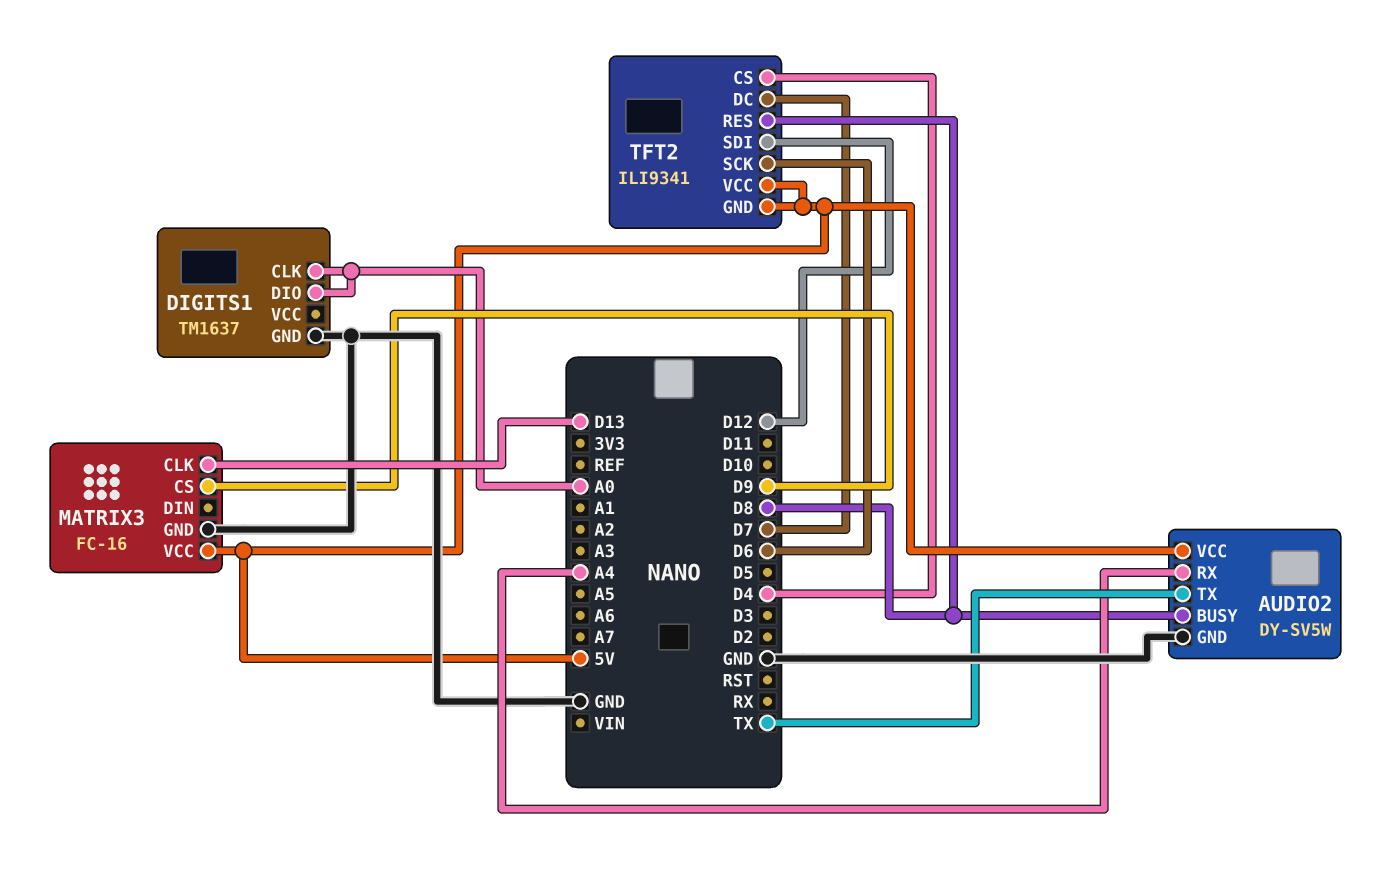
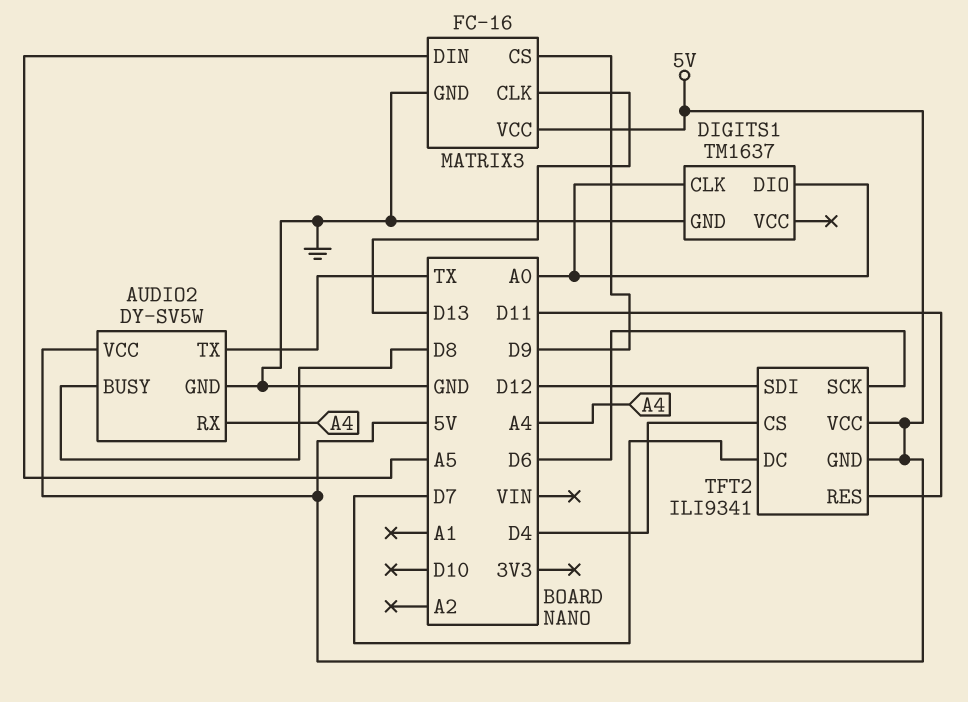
MATRIX3 pin DIN: none -> A5
TFT2 pin RES: D8 -> D11

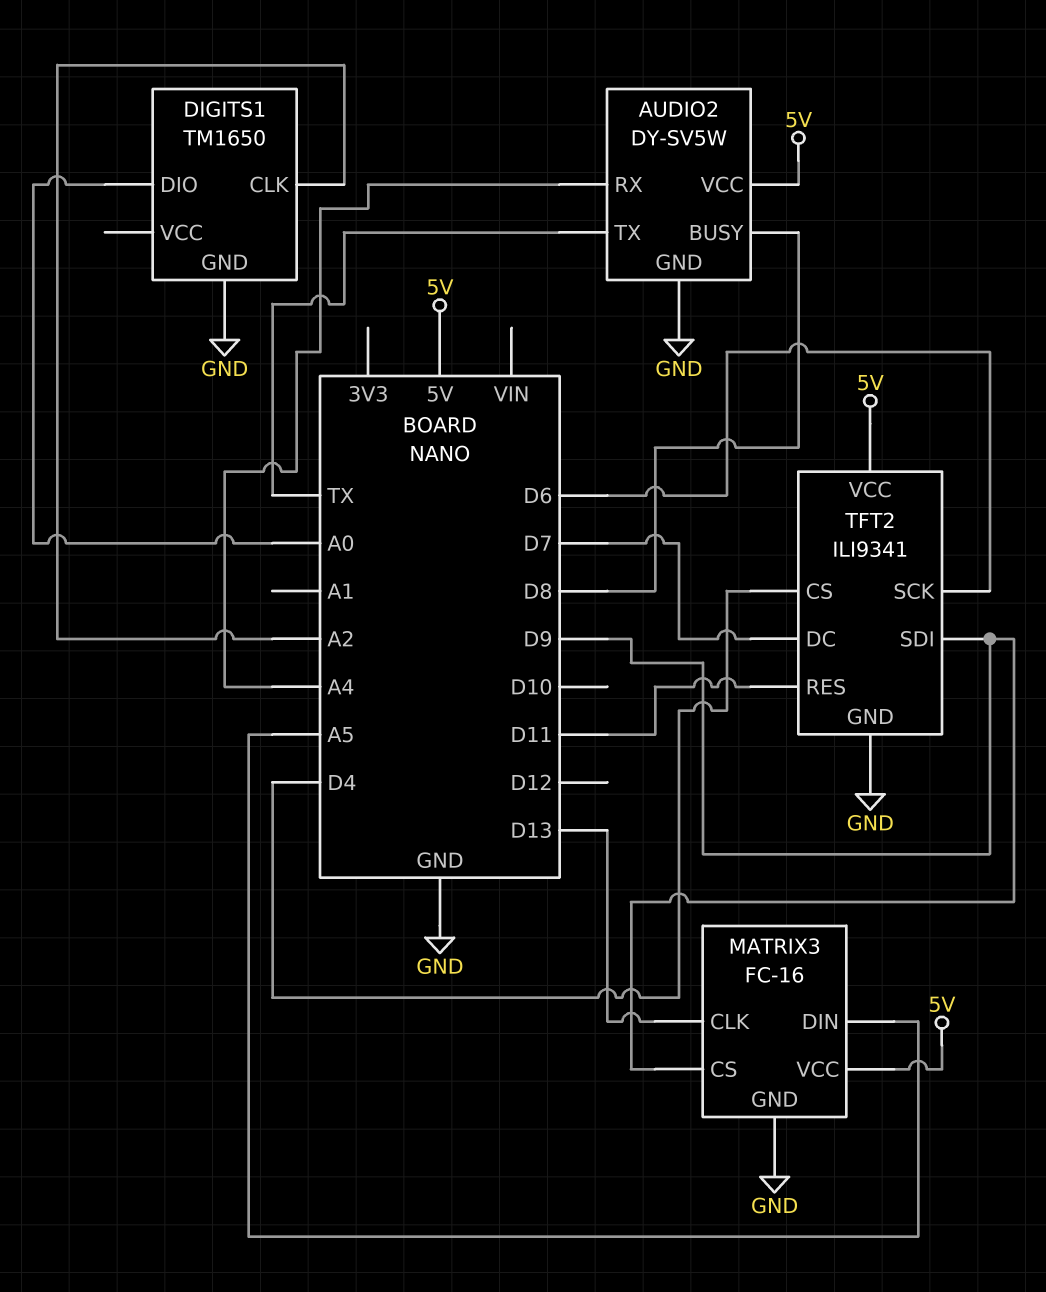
DIGITS1: TM1637 -> TM1650
DIGITS1 pin CLK: A0 -> A2
TFT2 pin GND: 5V -> GND
TFT2 pin SDI: D12 -> D9

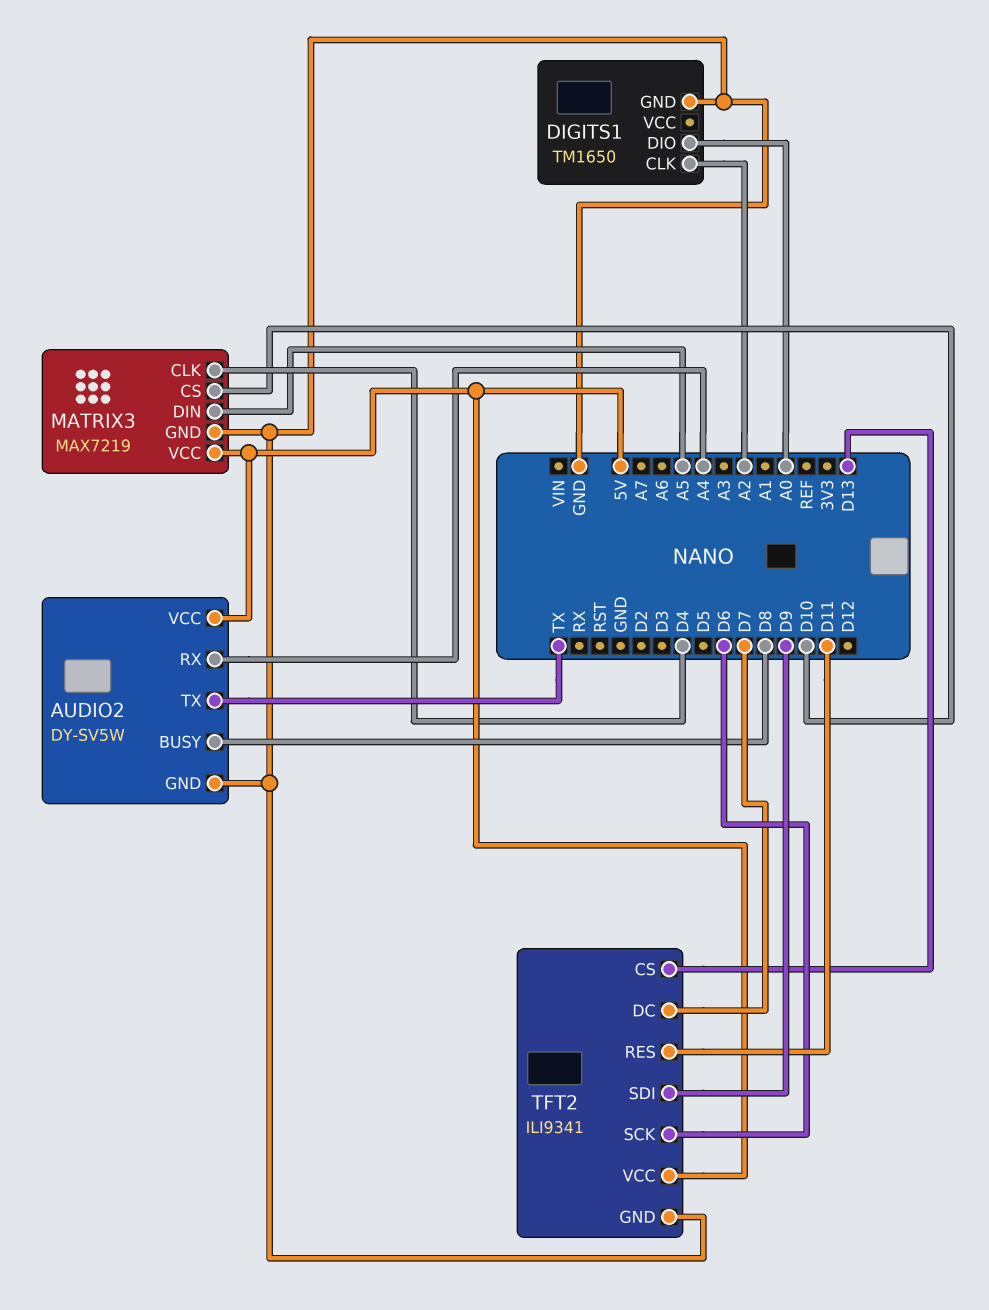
MATRIX3: FC-16 -> MAX7219
MATRIX3 pin CLK: D13 -> D4
MATRIX3 pin CS: D9 -> D10
TFT2 pin CS: D4 -> D13

